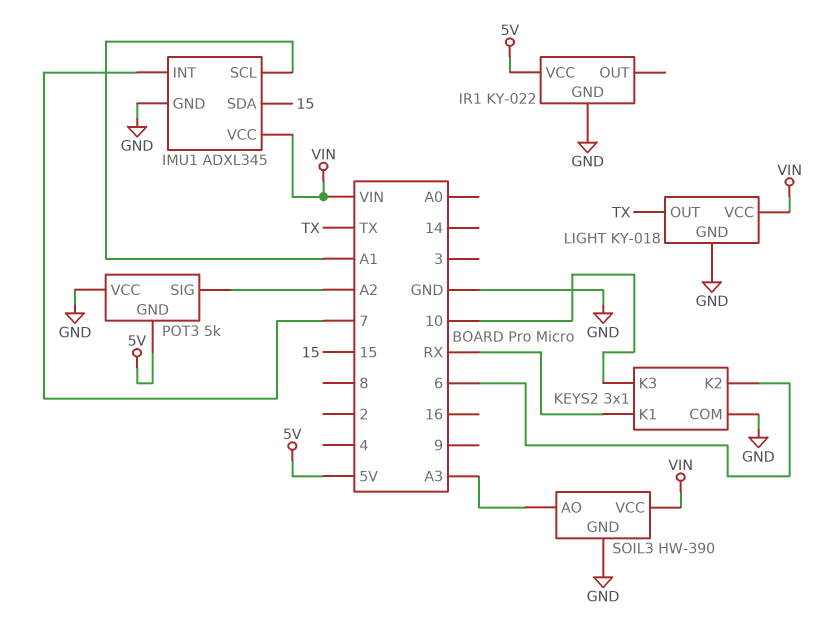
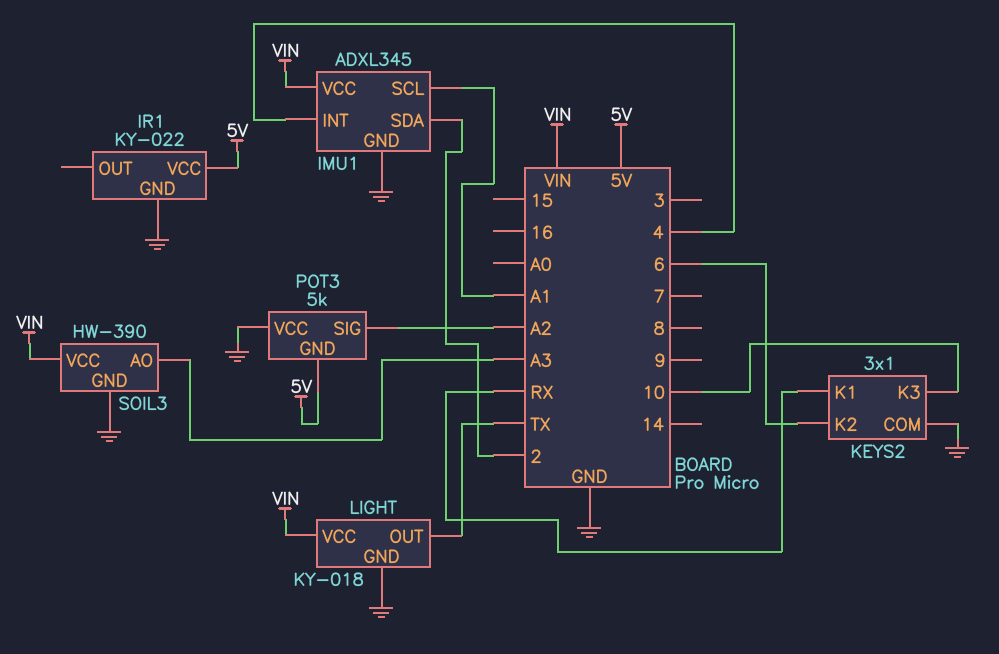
IMU1 pin INT: 7 -> 4
IMU1 pin SDA: 15 -> 2

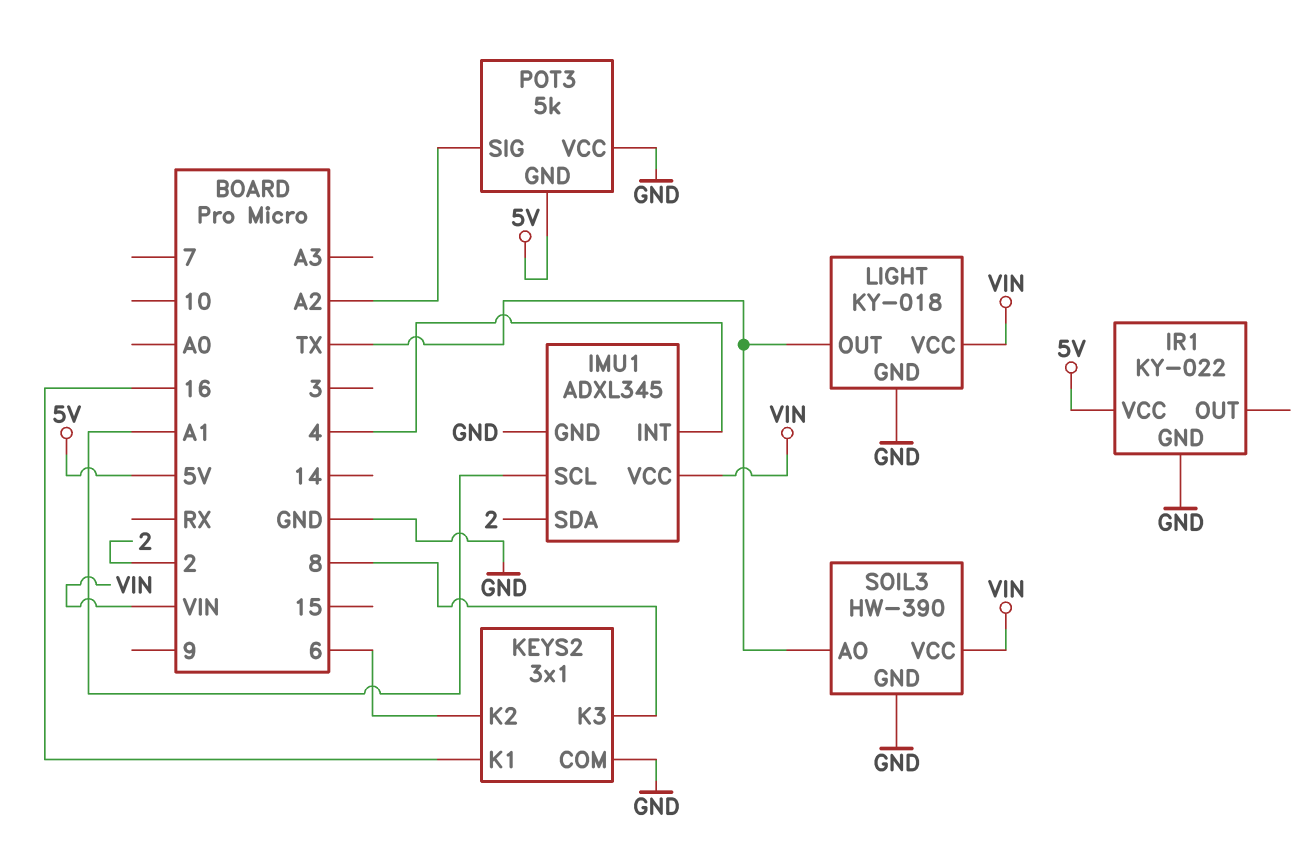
KEYS2 pin K1: RX -> 16
KEYS2 pin K3: 10 -> 8
SOIL3 pin AO: A3 -> TX

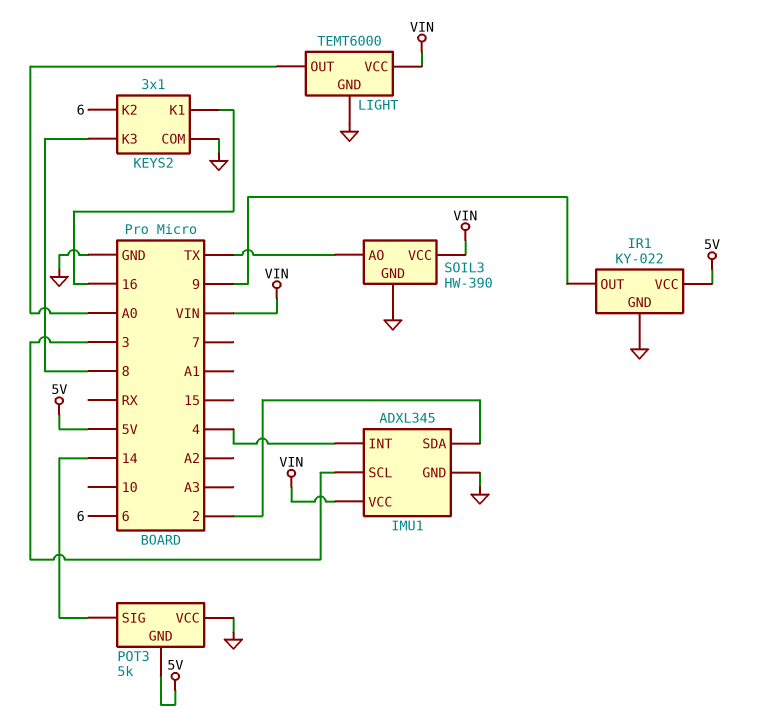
IMU1 pin SCL: A1 -> 3
IR1 pin OUT: none -> 9
LIGHT: KY-018 -> TEMT6000
LIGHT pin OUT: TX -> A0
POT3 pin SIG: A2 -> 14

